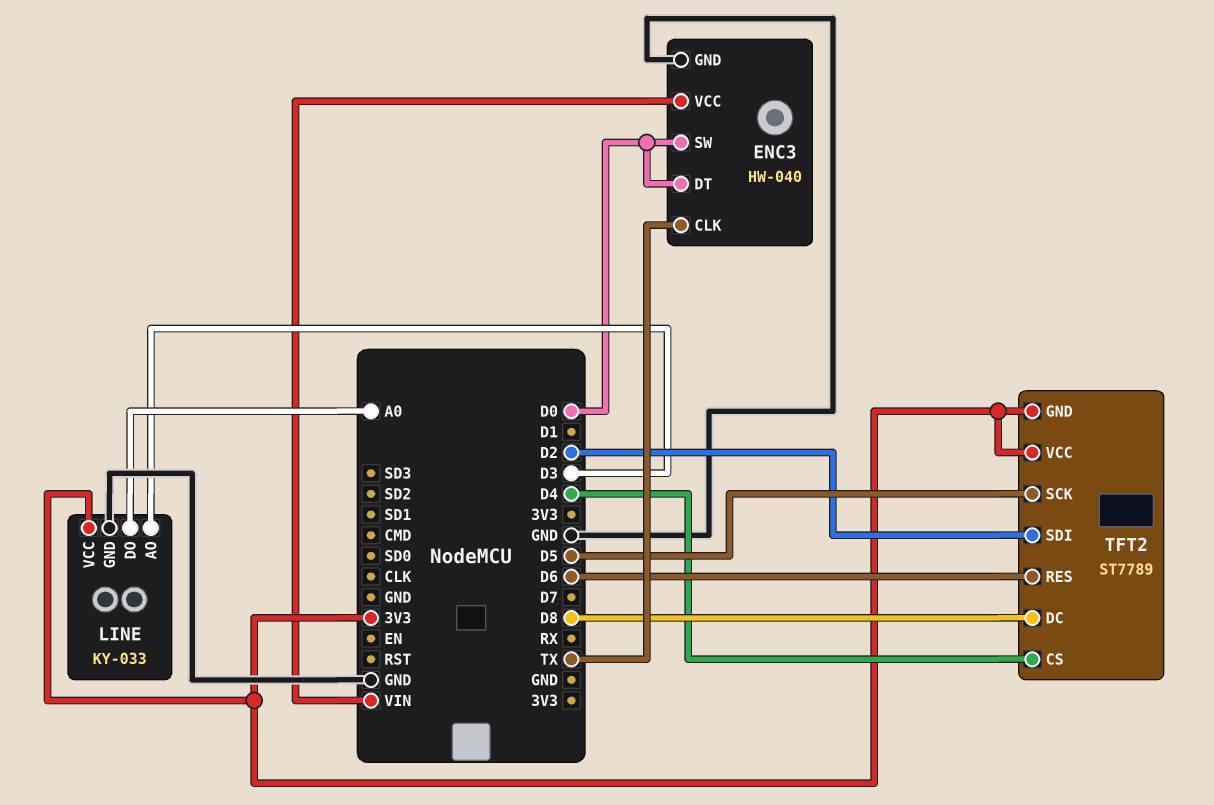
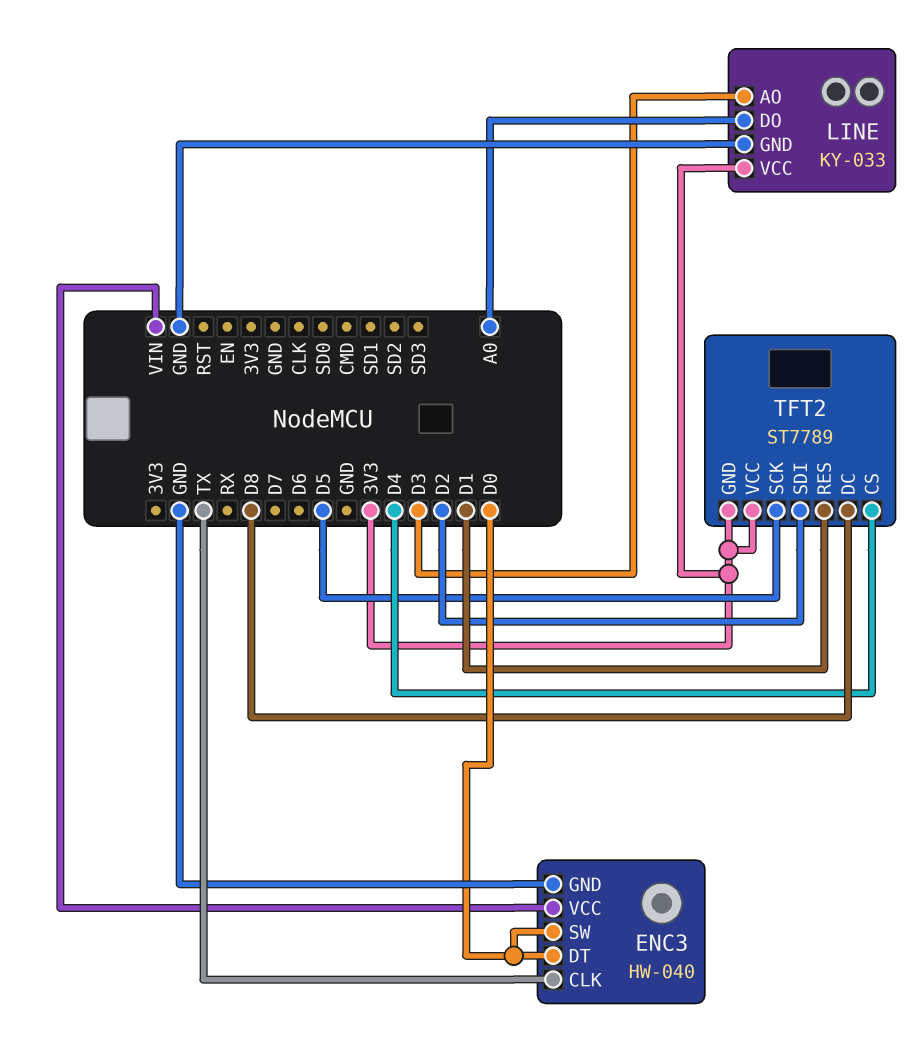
TFT2 pin RES: D6 -> D1

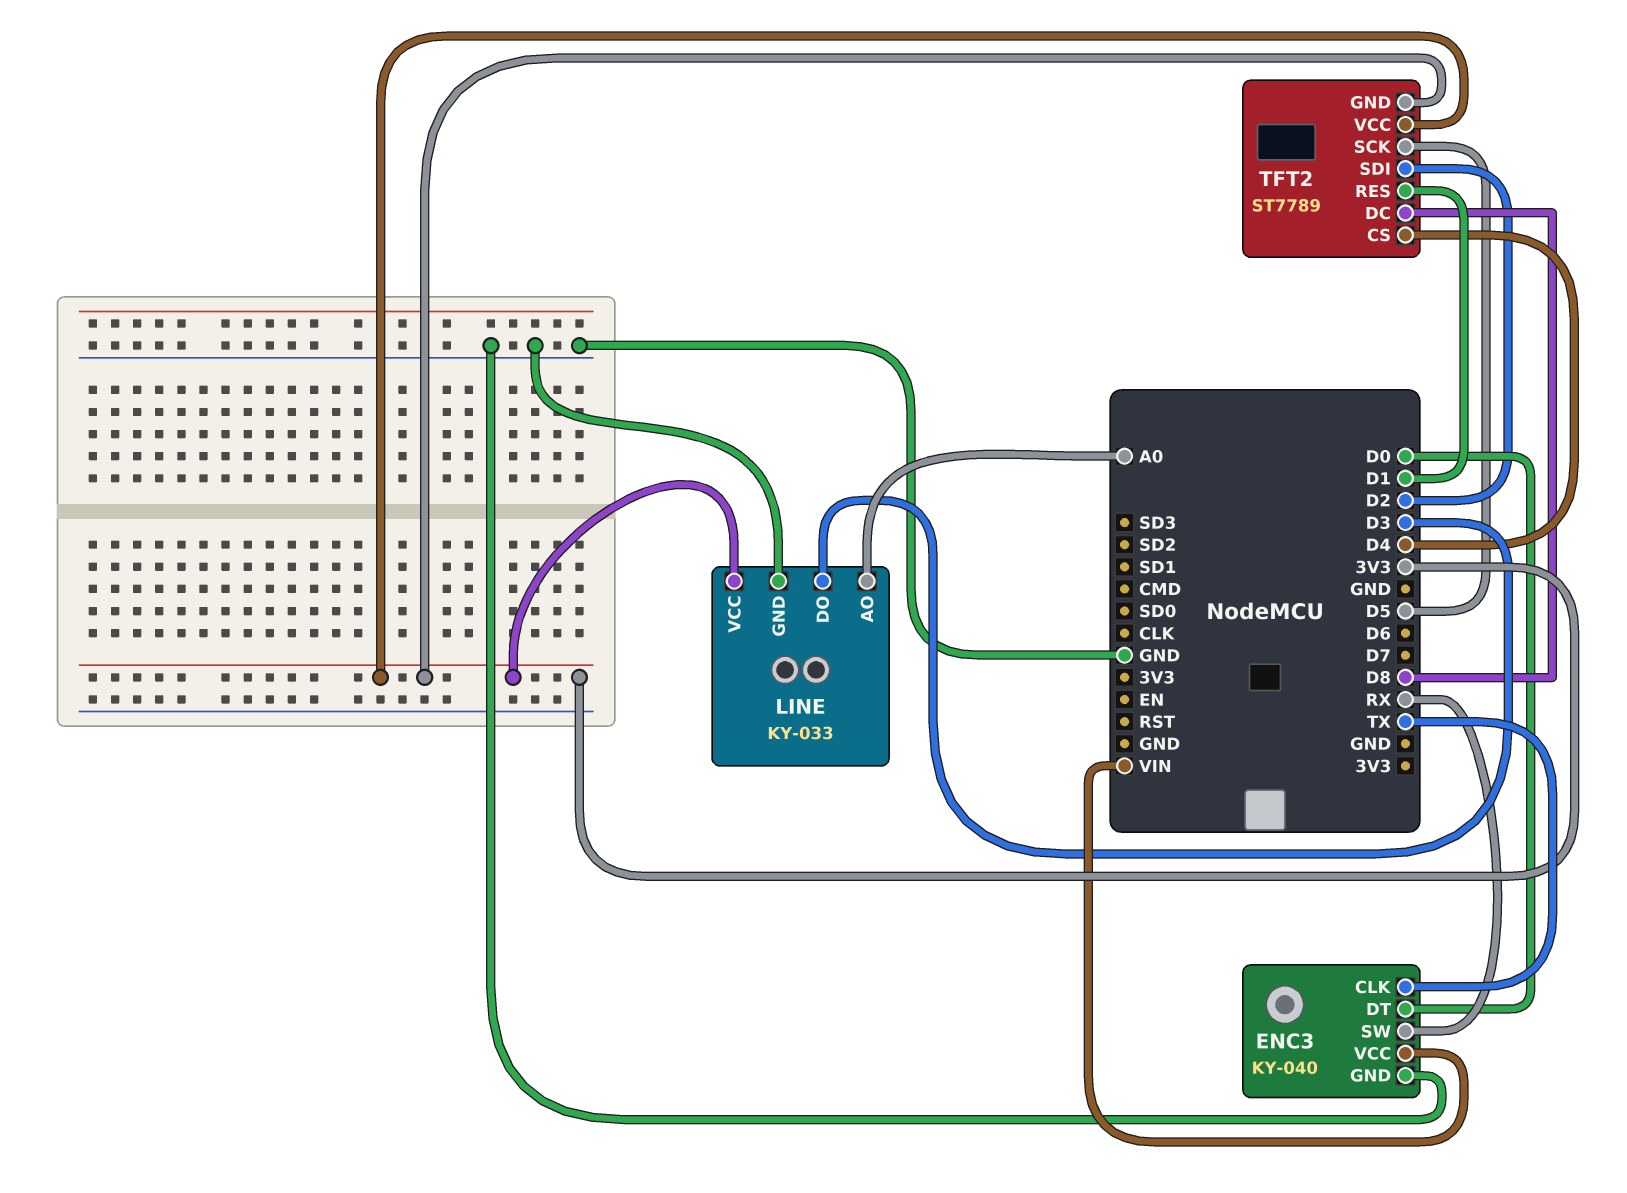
ENC3: HW-040 -> KY-040
ENC3 pin SW: D0 -> RX
LINE pin AO: D3 -> A0
LINE pin DO: A0 -> D3

